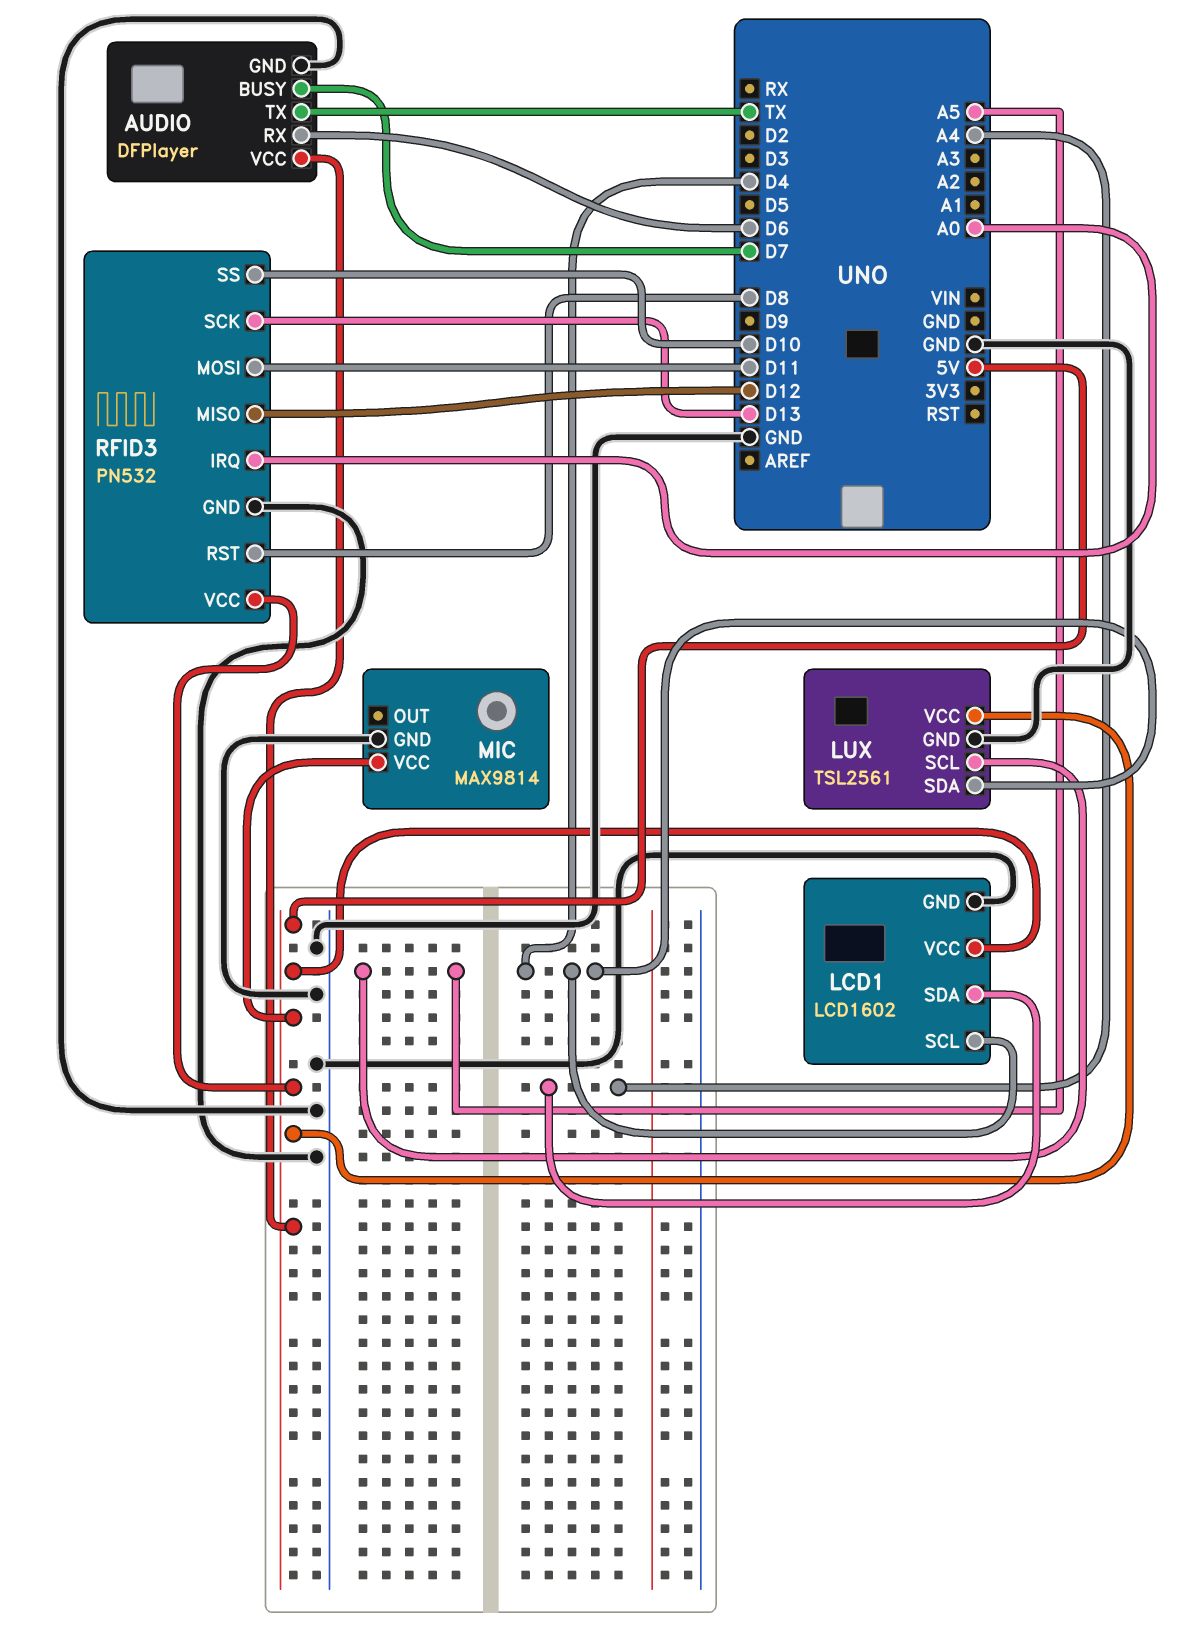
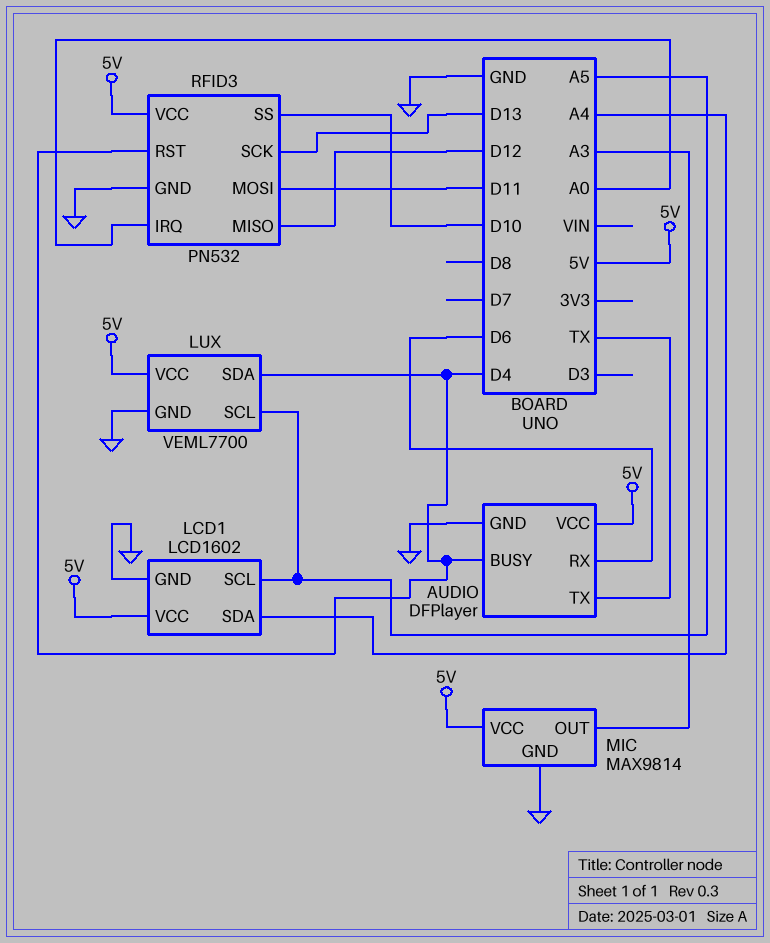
AUDIO pin BUSY: D7 -> D4
LCD1 pin SCL: D4 -> A5
LUX: TSL2561 -> VEML7700
MIC pin OUT: none -> A3
RFID3 pin RST: D8 -> D4

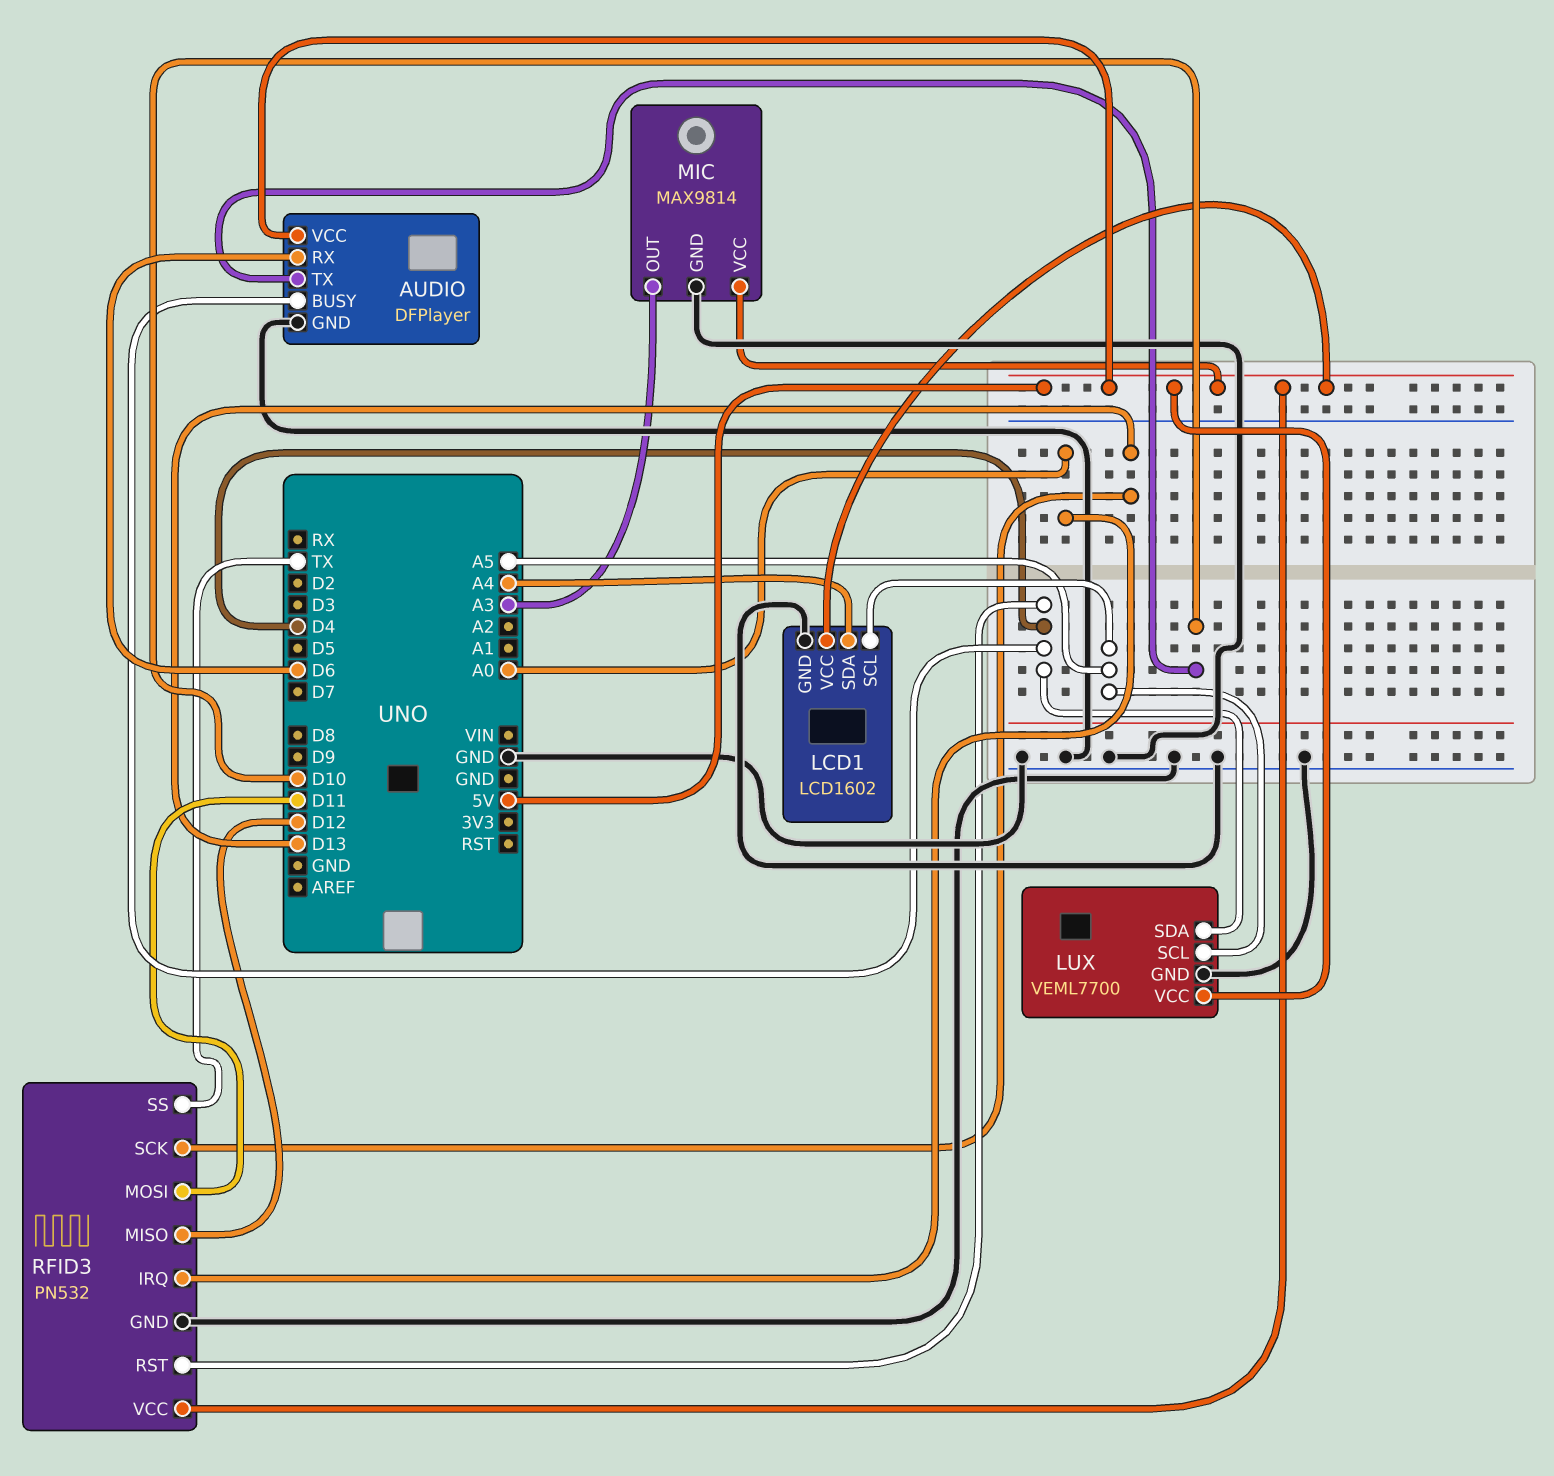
AUDIO pin TX: TX -> D10
RFID3 pin SS: D10 -> TX

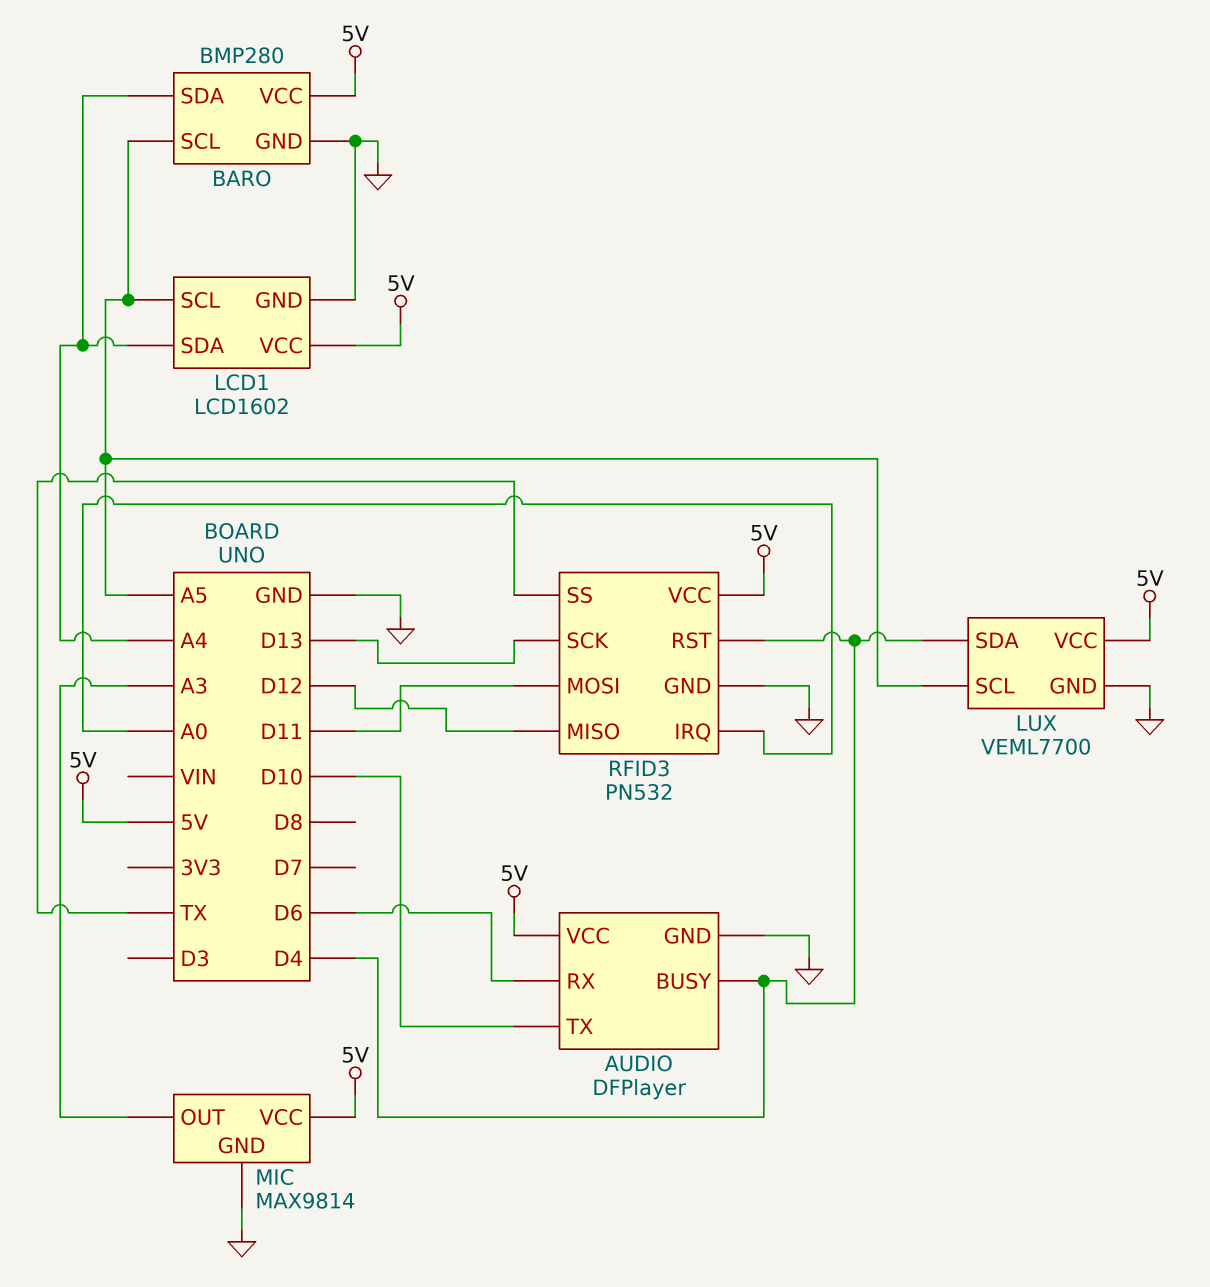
BARO: none -> BMP280
BARO pin GND: none -> GND
BARO pin SCL: none -> A5
BARO pin SDA: none -> A4
BARO pin VCC: none -> 5V

